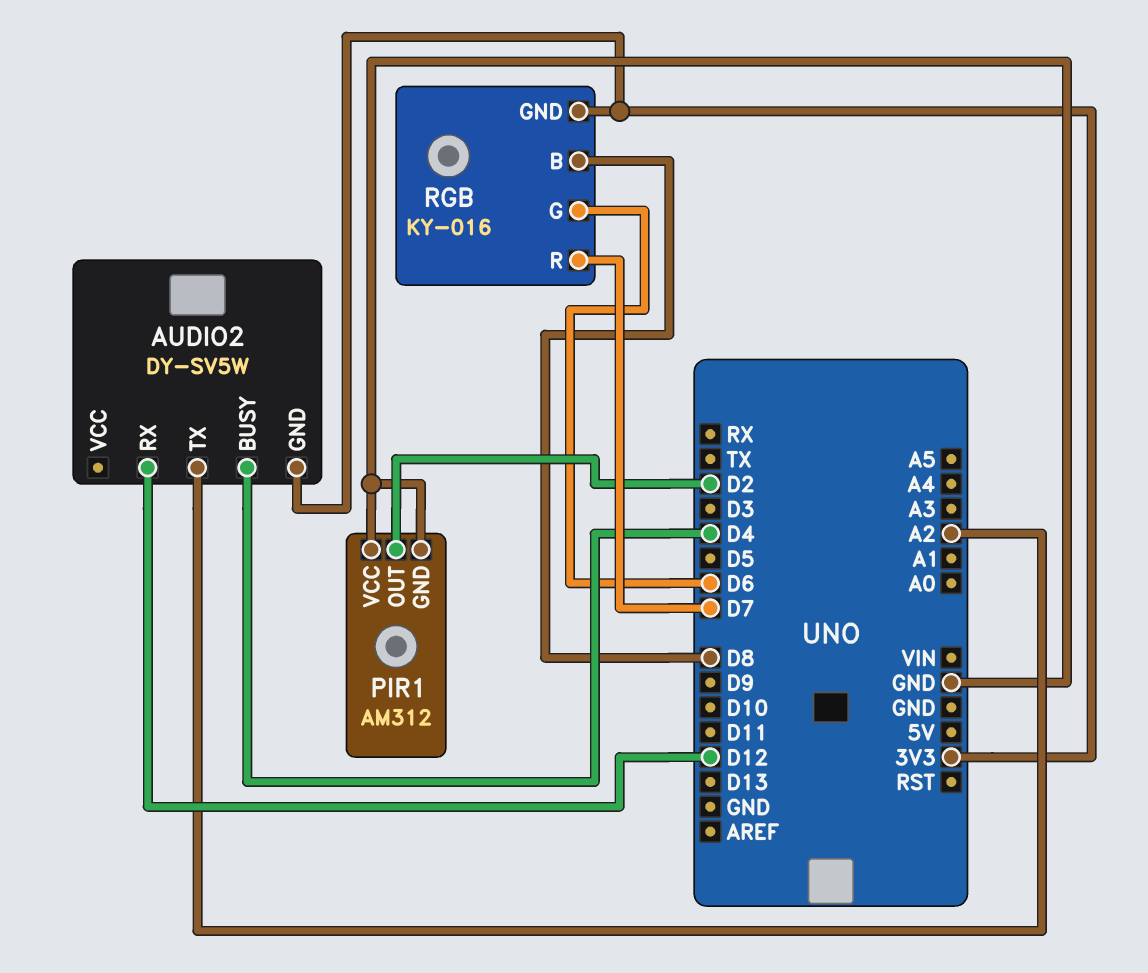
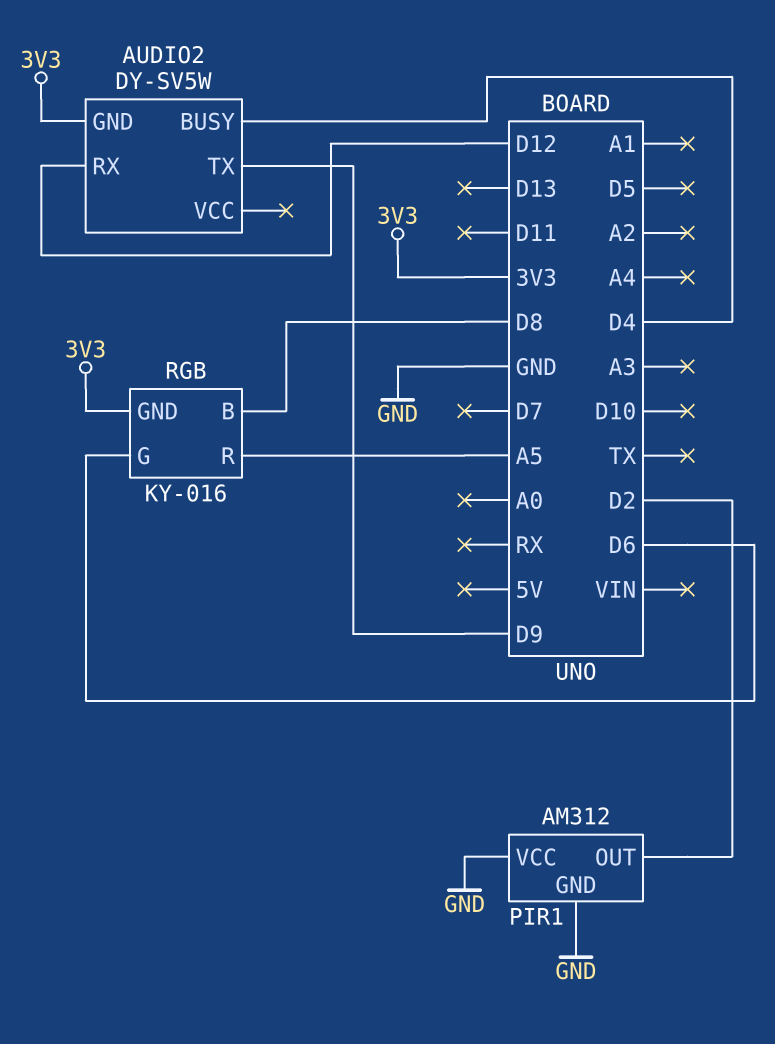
AUDIO2 pin TX: A2 -> D9
RGB pin R: D7 -> A5

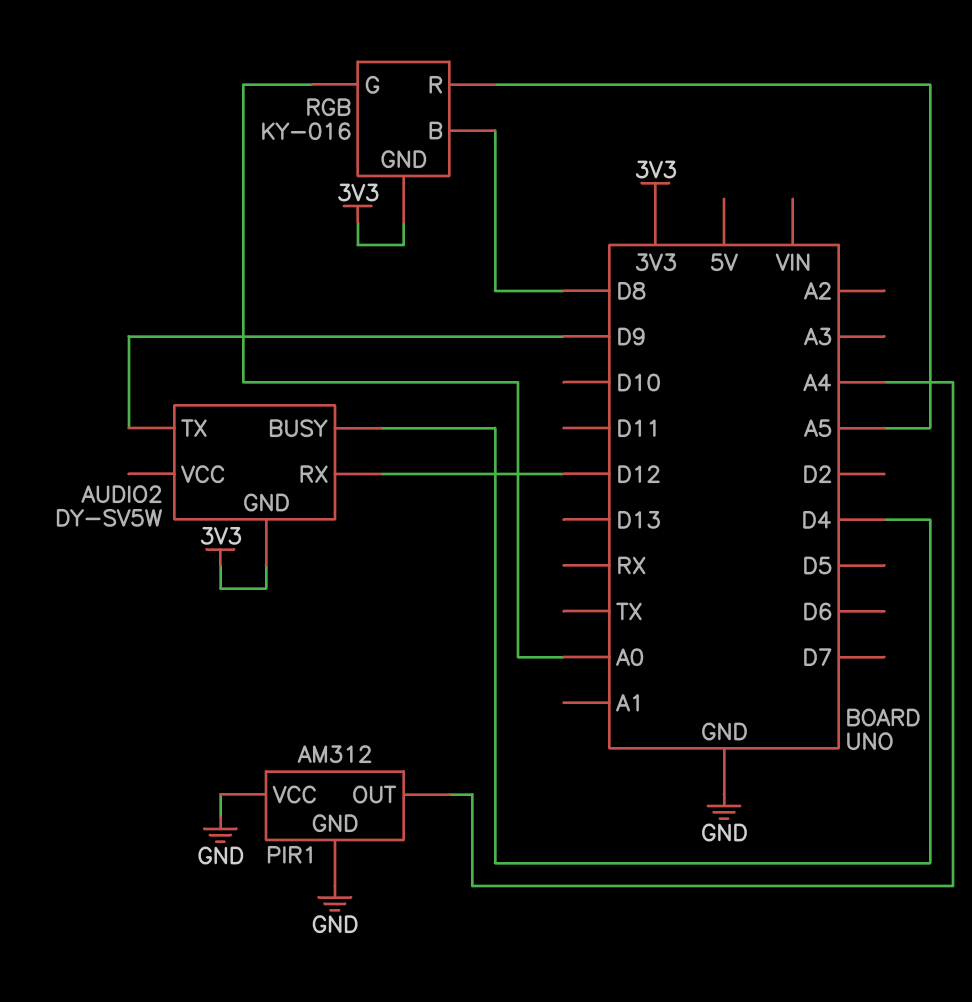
PIR1 pin OUT: D2 -> A4
RGB pin G: D6 -> A0

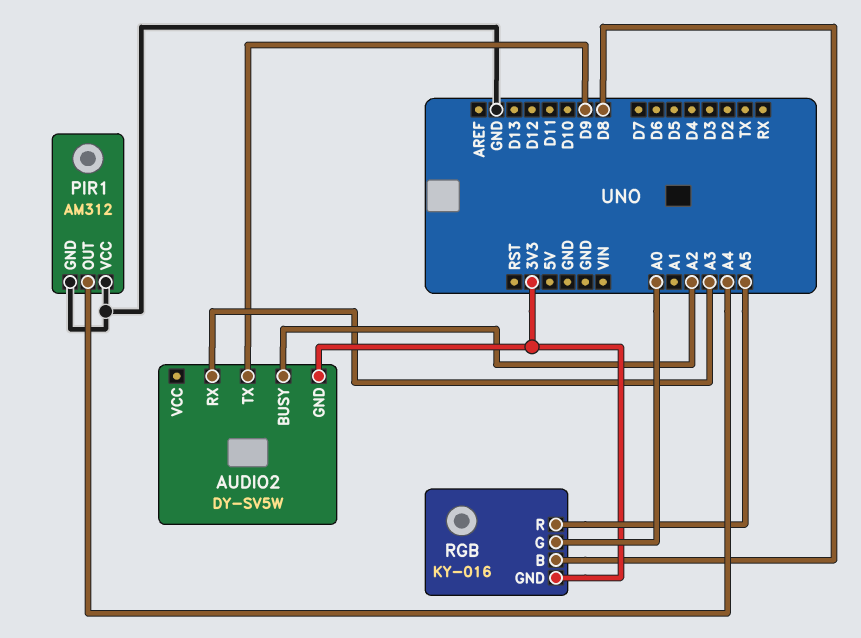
AUDIO2 pin BUSY: D4 -> A2
AUDIO2 pin RX: D12 -> A3

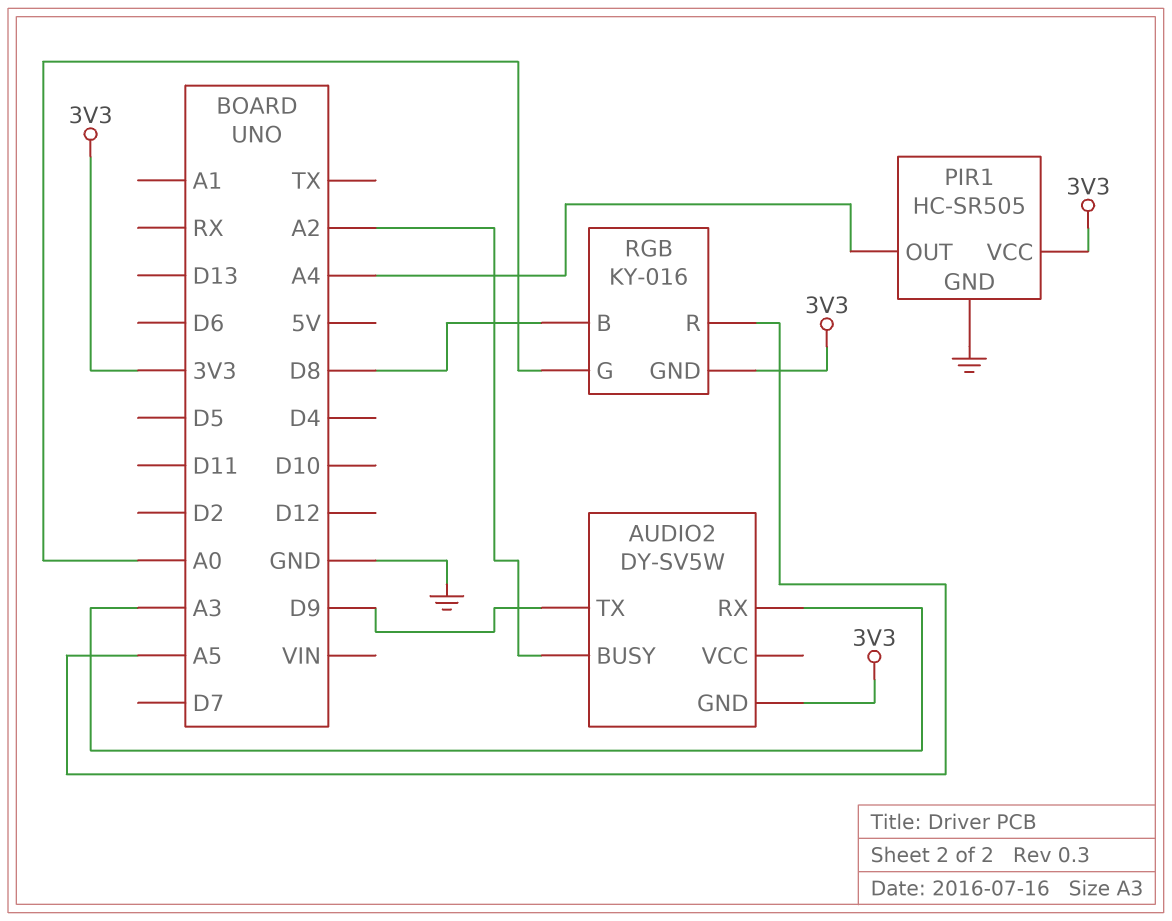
PIR1: AM312 -> HC-SR505
PIR1 pin VCC: GND -> 3V3

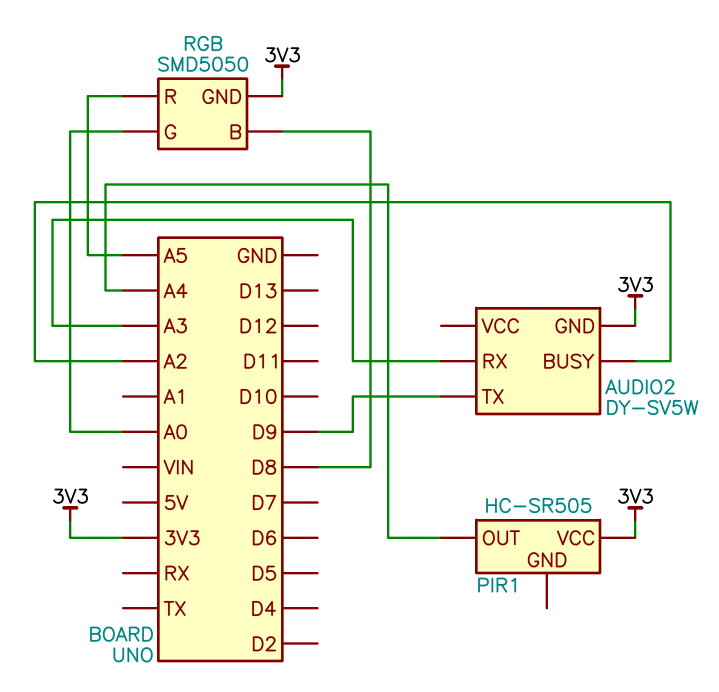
PIR1 pin GND: GND -> none
RGB: KY-016 -> SMD5050

